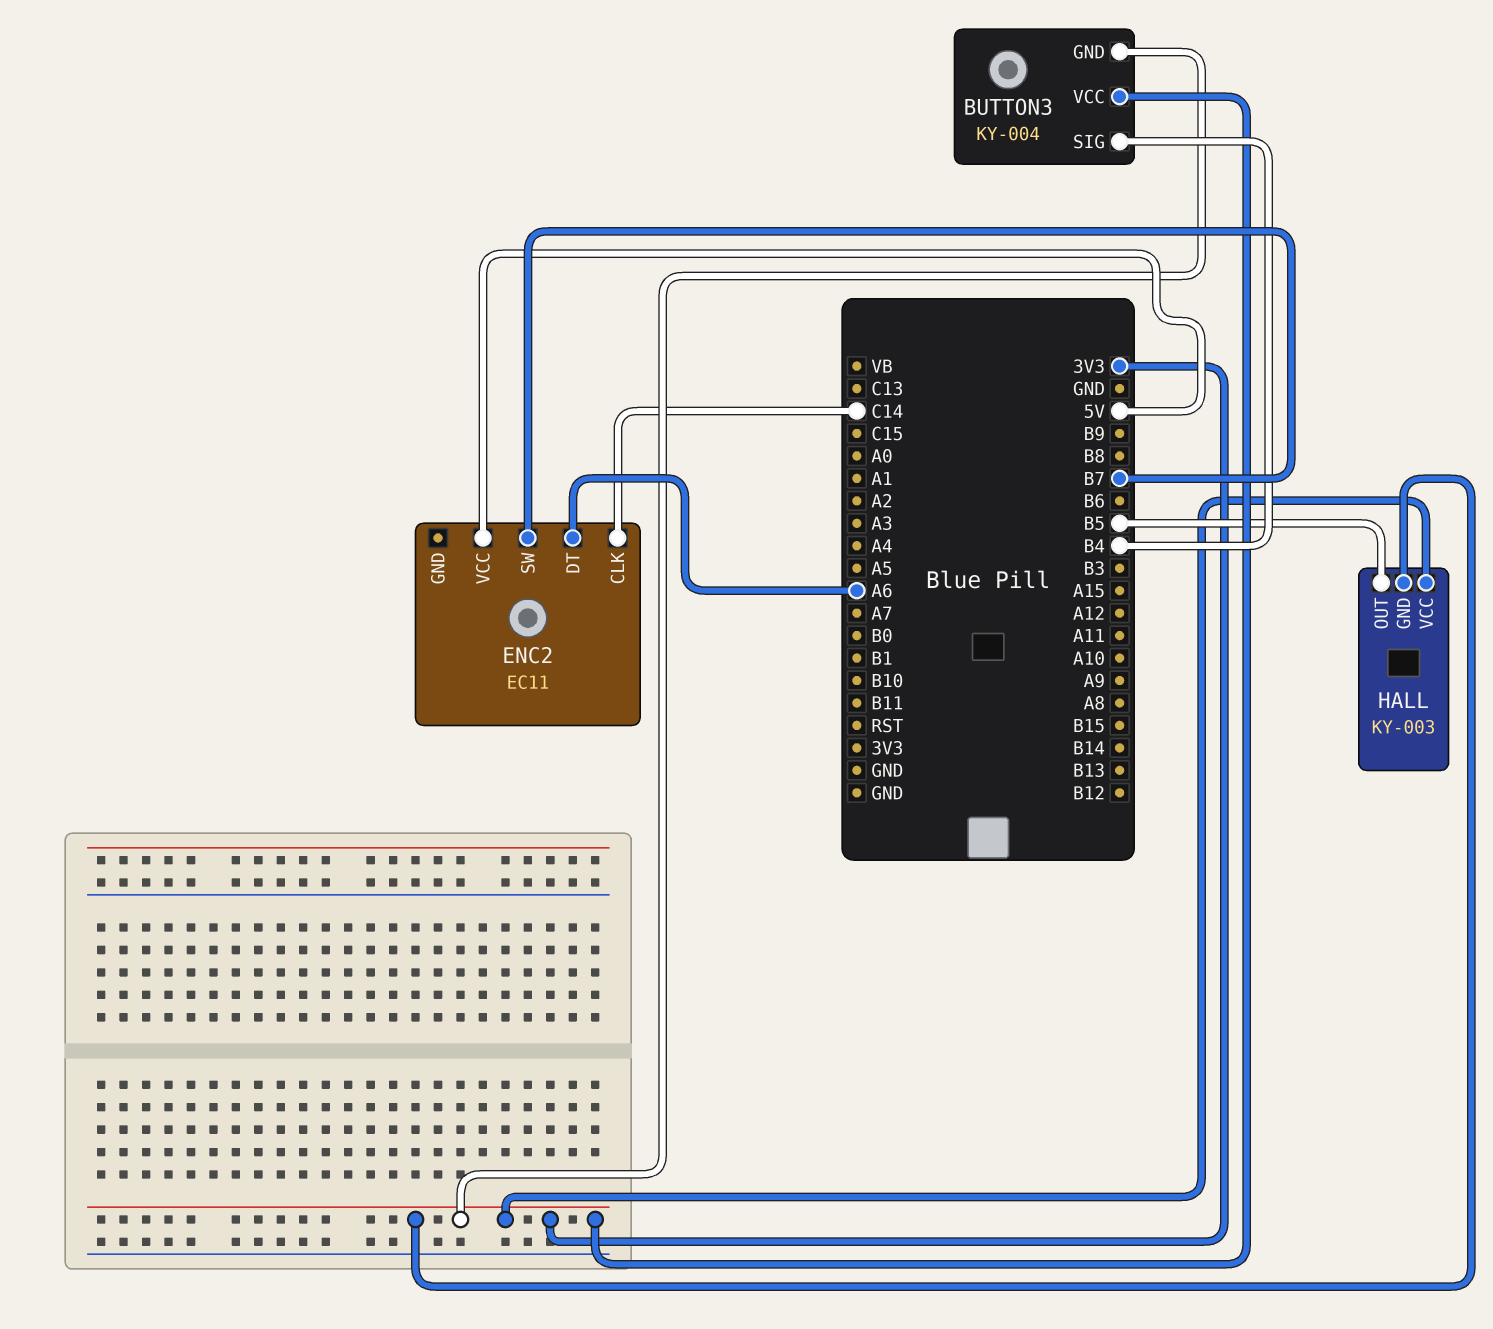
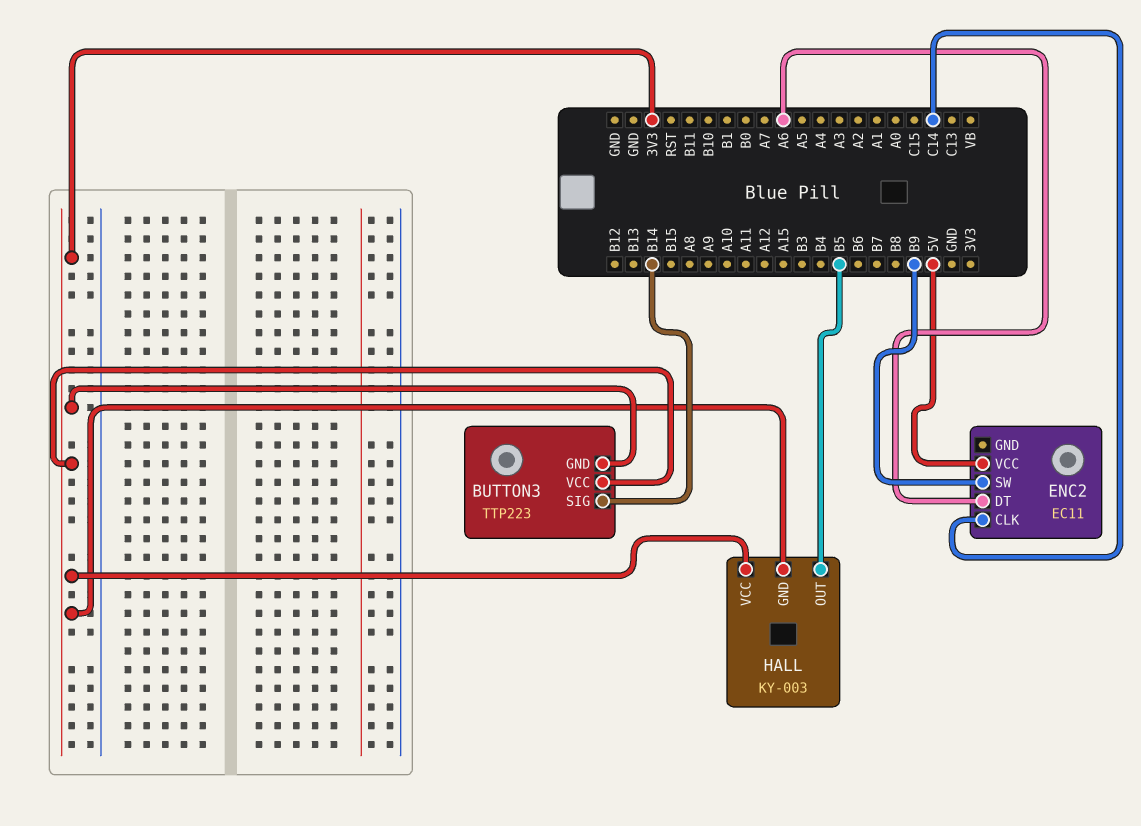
BUTTON3: KY-004 -> TTP223
BUTTON3 pin SIG: B4 -> B14
ENC2 pin SW: B7 -> B9

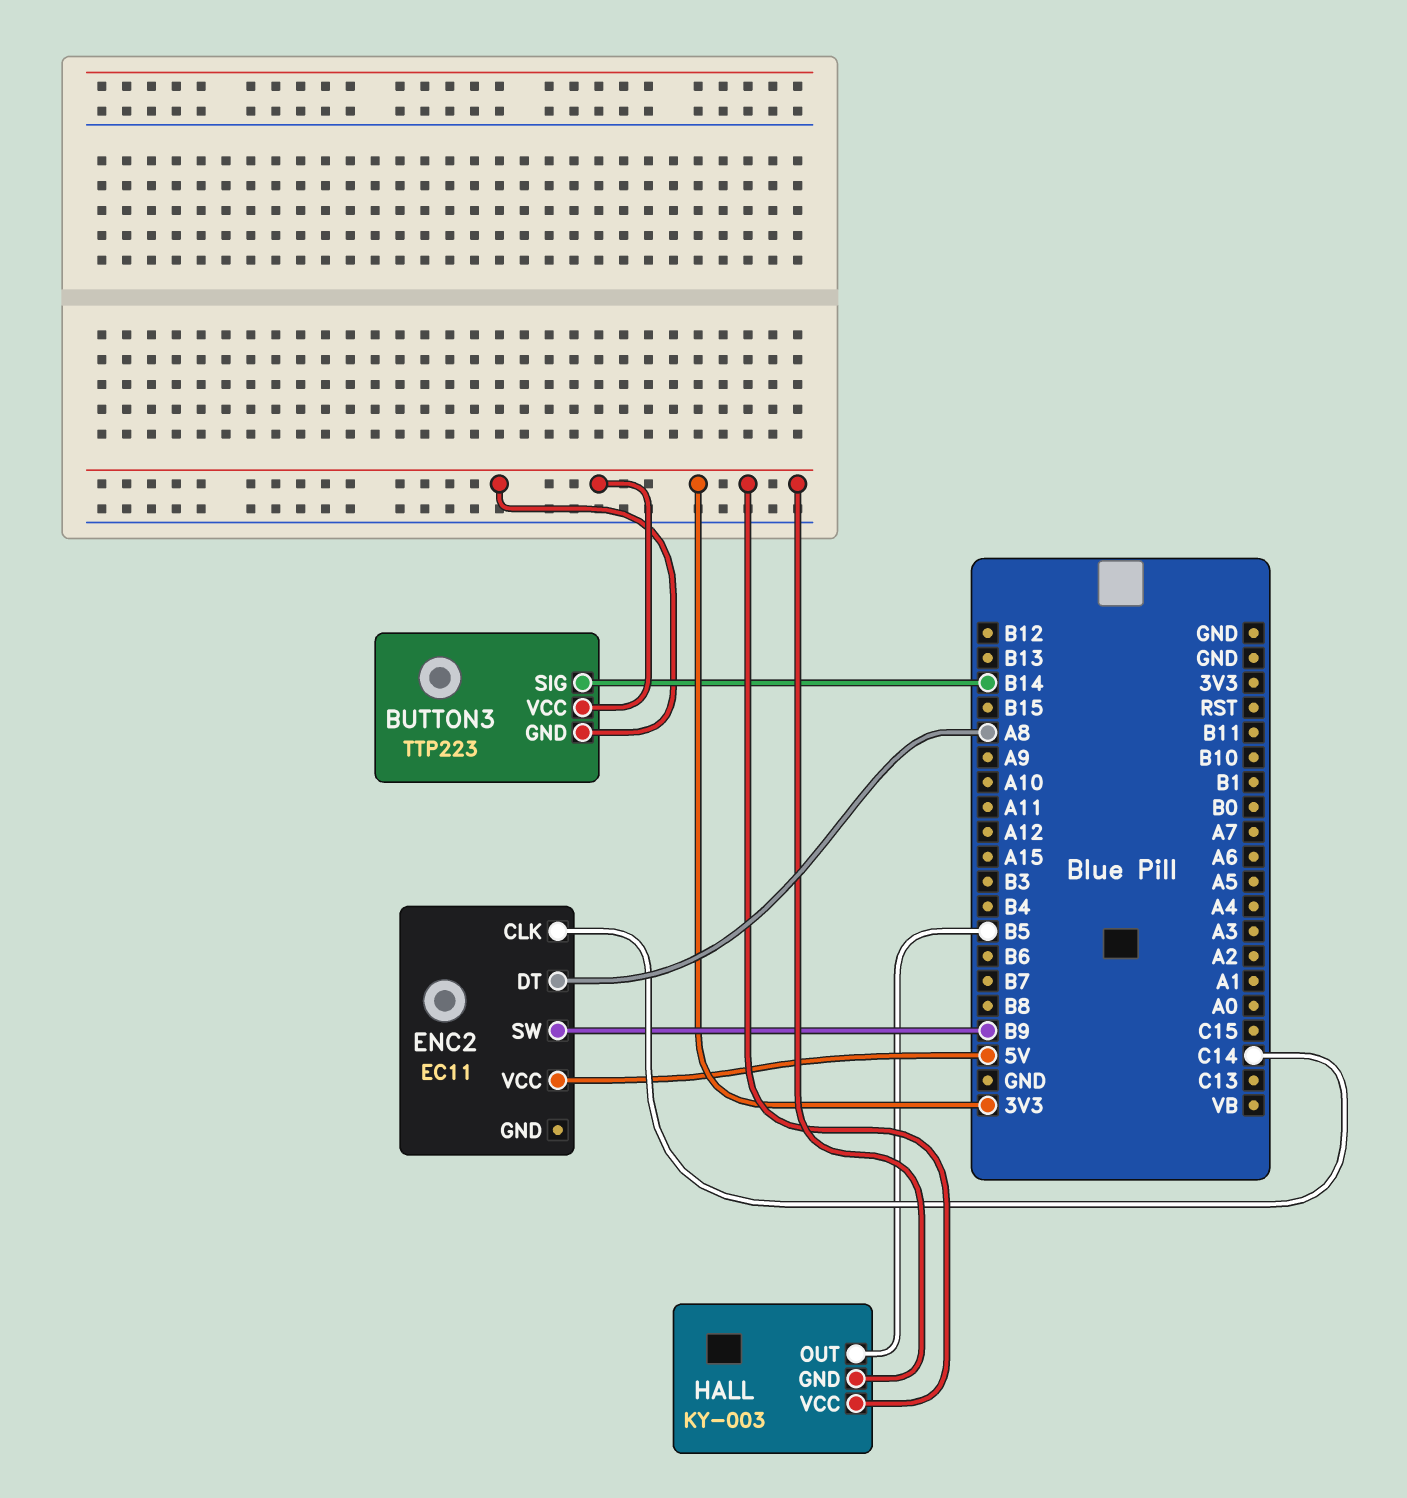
ENC2 pin DT: A6 -> A8

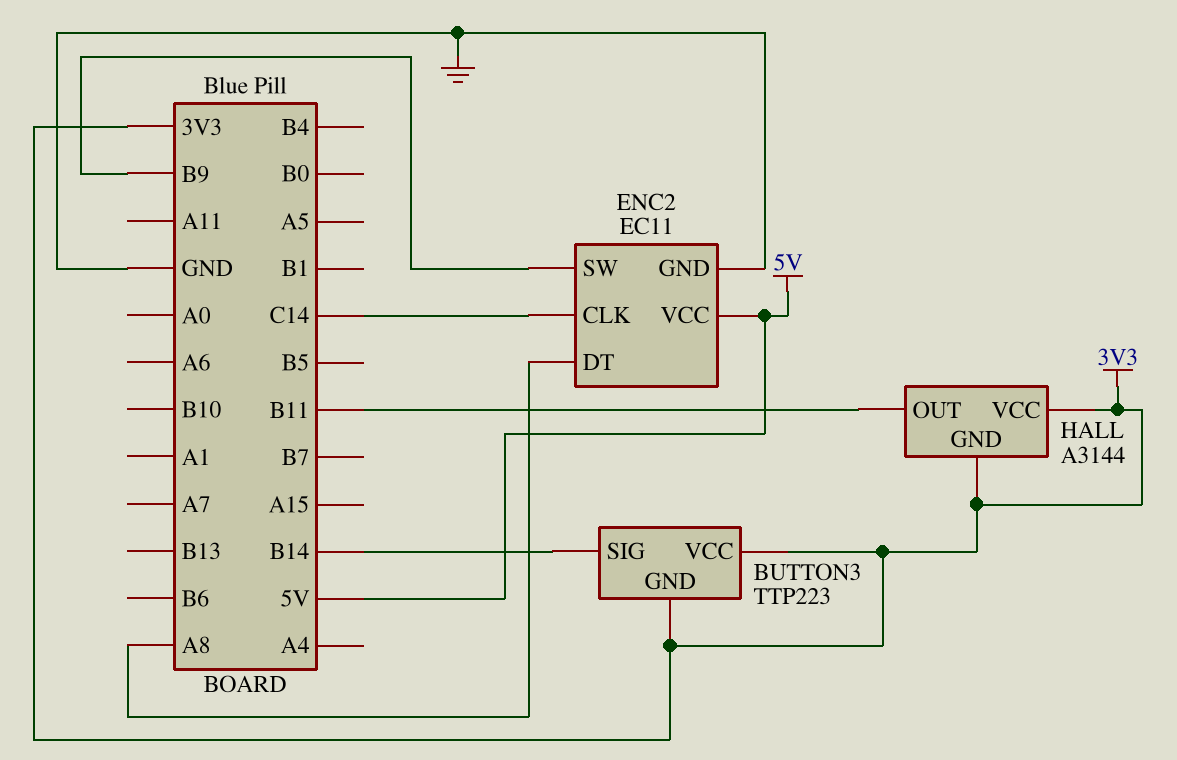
ENC2 pin GND: none -> GND
HALL: KY-003 -> A3144
HALL pin OUT: B5 -> B11

